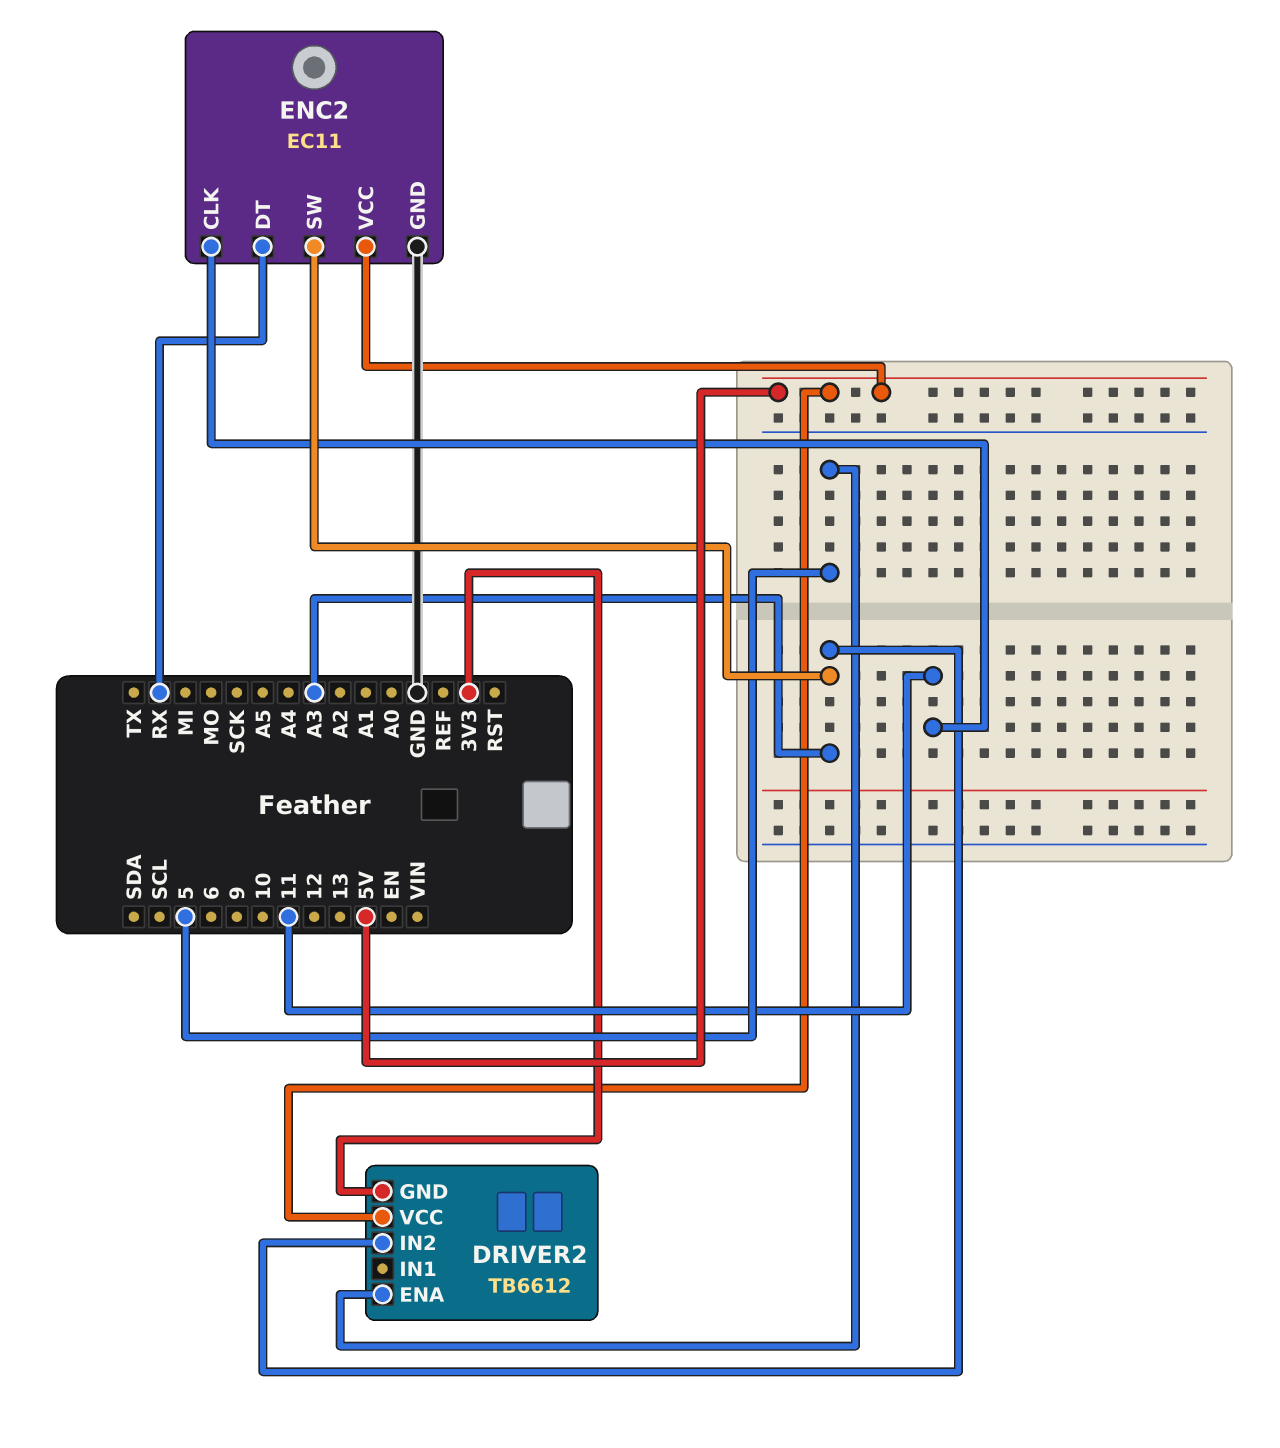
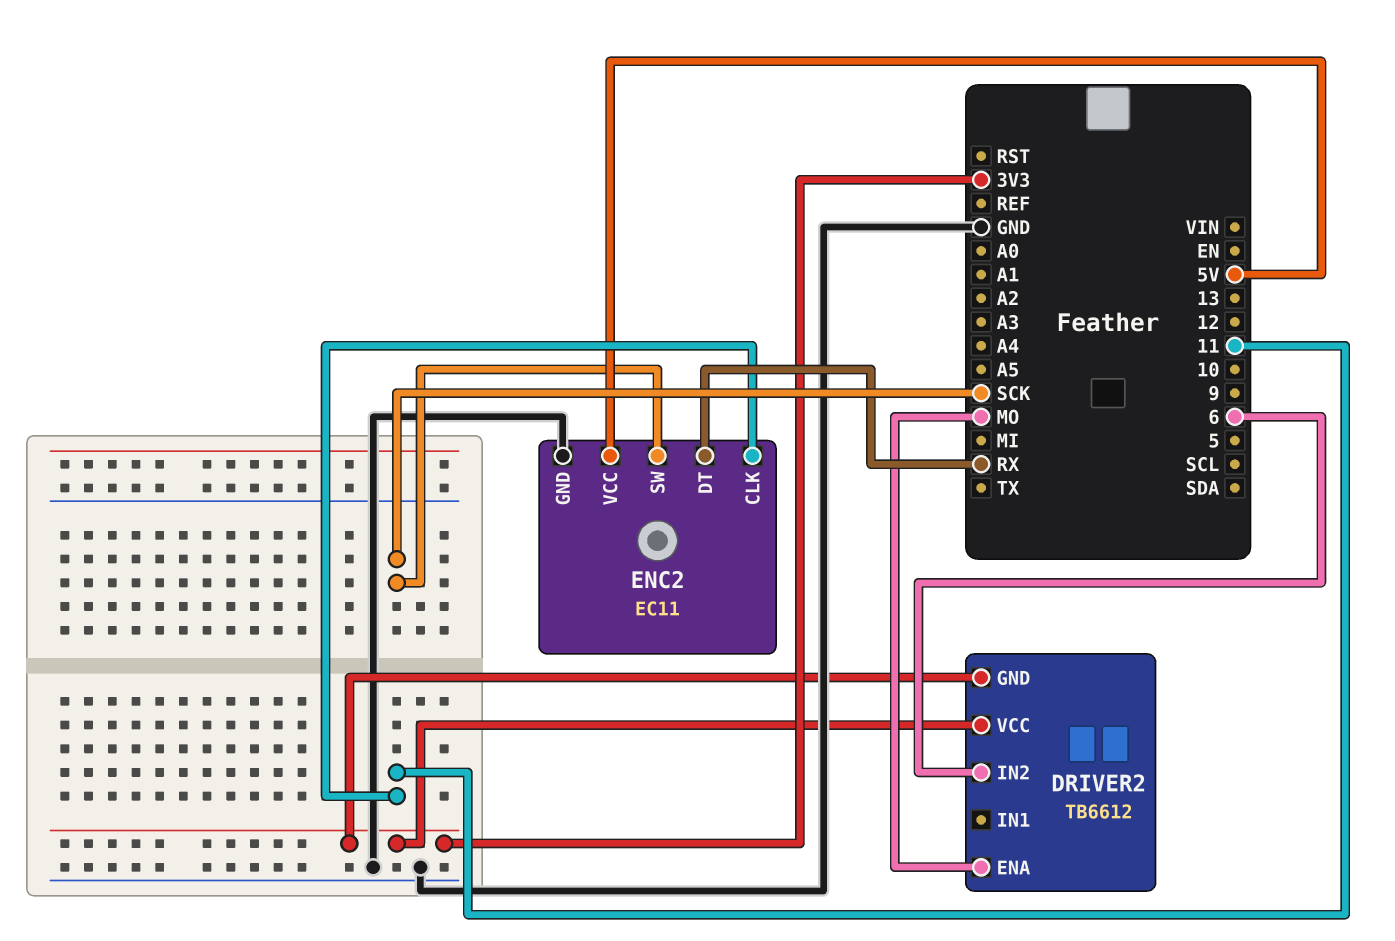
DRIVER2 pin ENA: 5 -> MO
DRIVER2 pin IN2: A3 -> 6
DRIVER2 pin VCC: 5V -> 3V3
ENC2 pin SW: A3 -> SCK

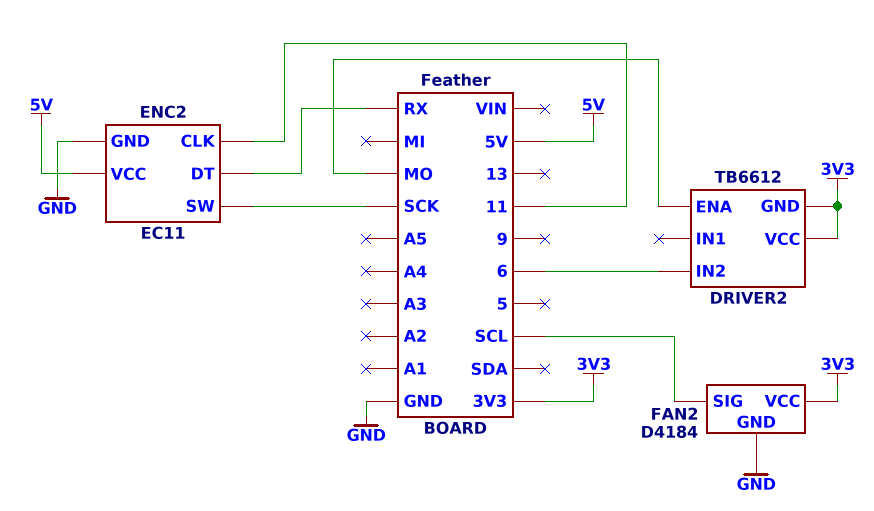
FAN2: none -> D4184
FAN2 pin GND: none -> GND
FAN2 pin SIG: none -> SCL
FAN2 pin VCC: none -> 3V3

